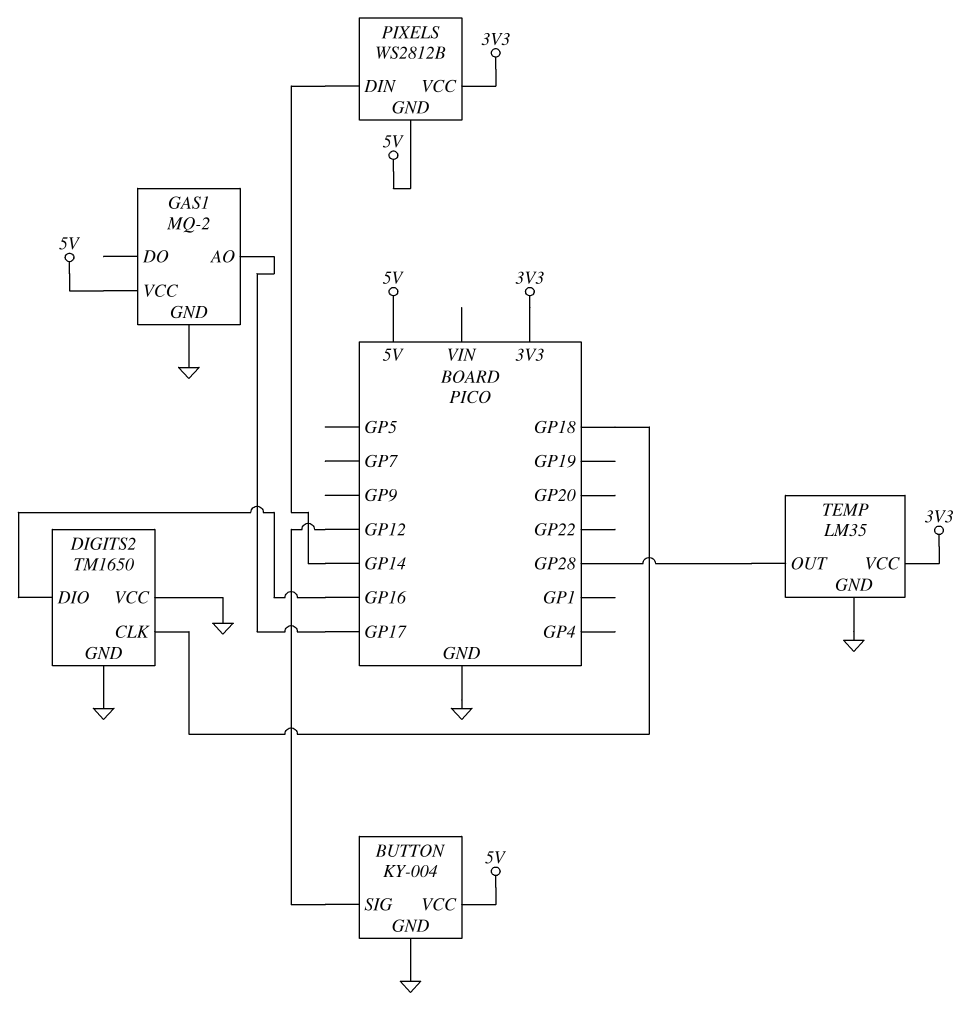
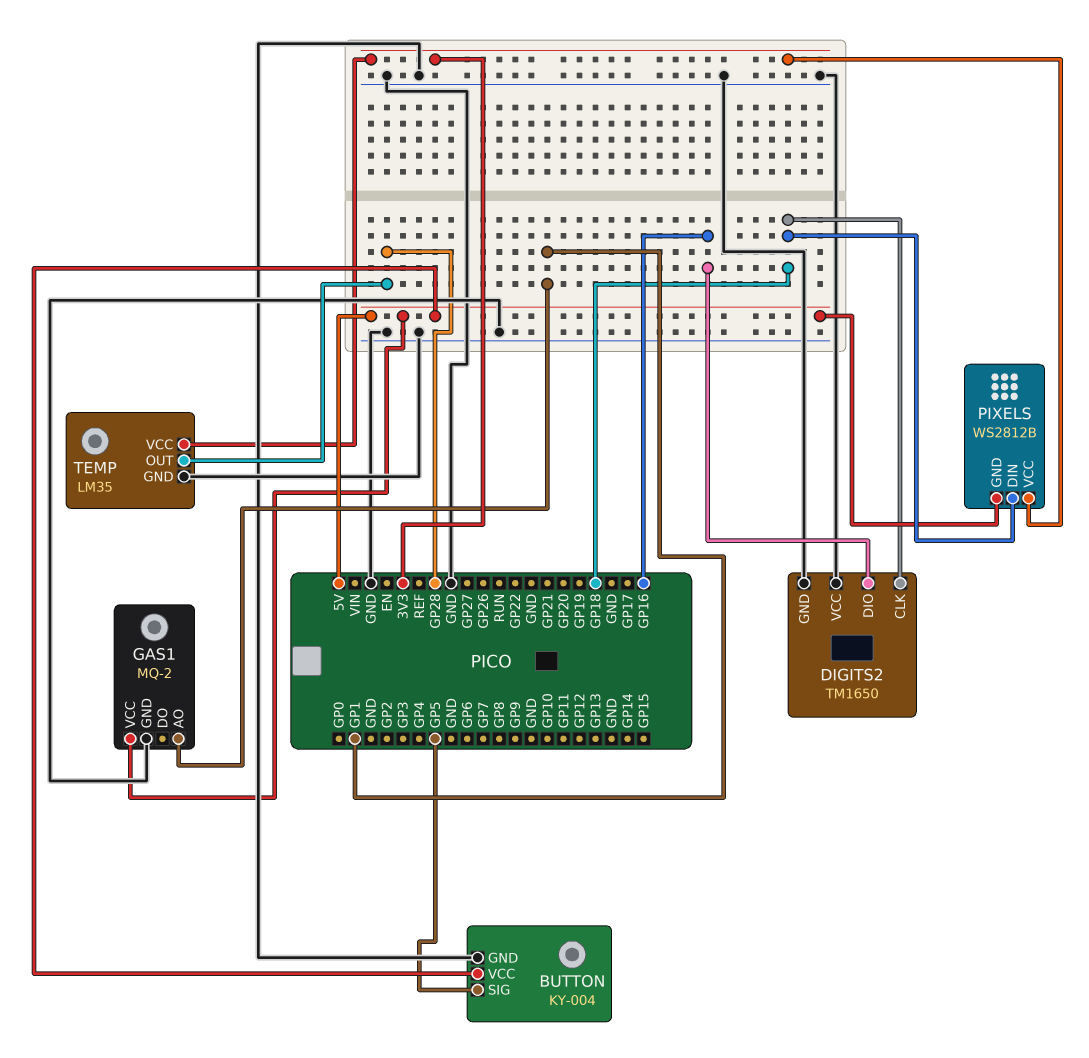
BUTTON pin SIG: GP12 -> GP5
GAS1 pin AO: GP17 -> GP1
PIXELS pin DIN: GP14 -> GP18

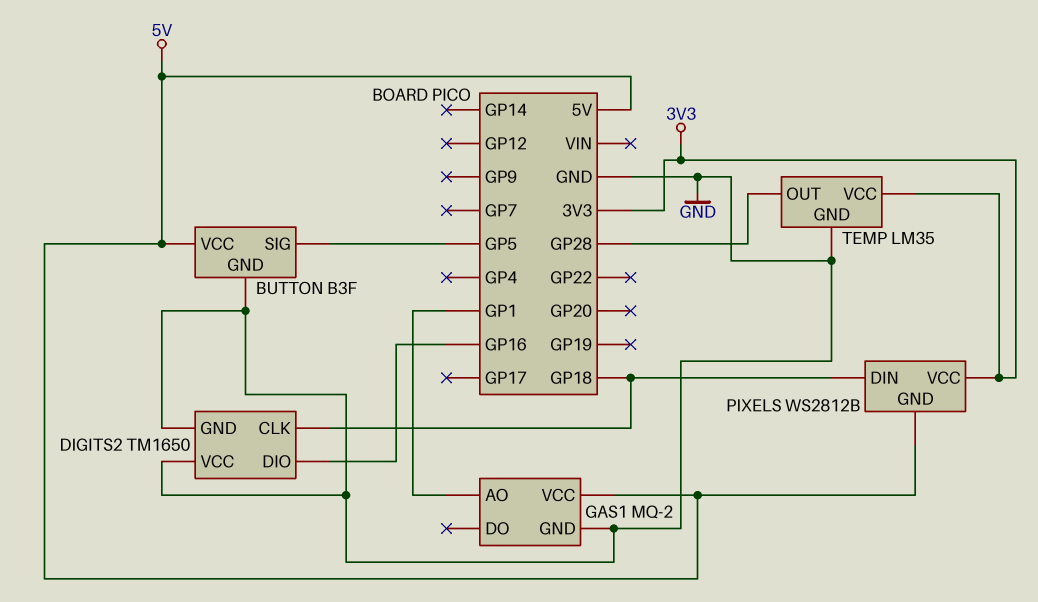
BUTTON: KY-004 -> B3F

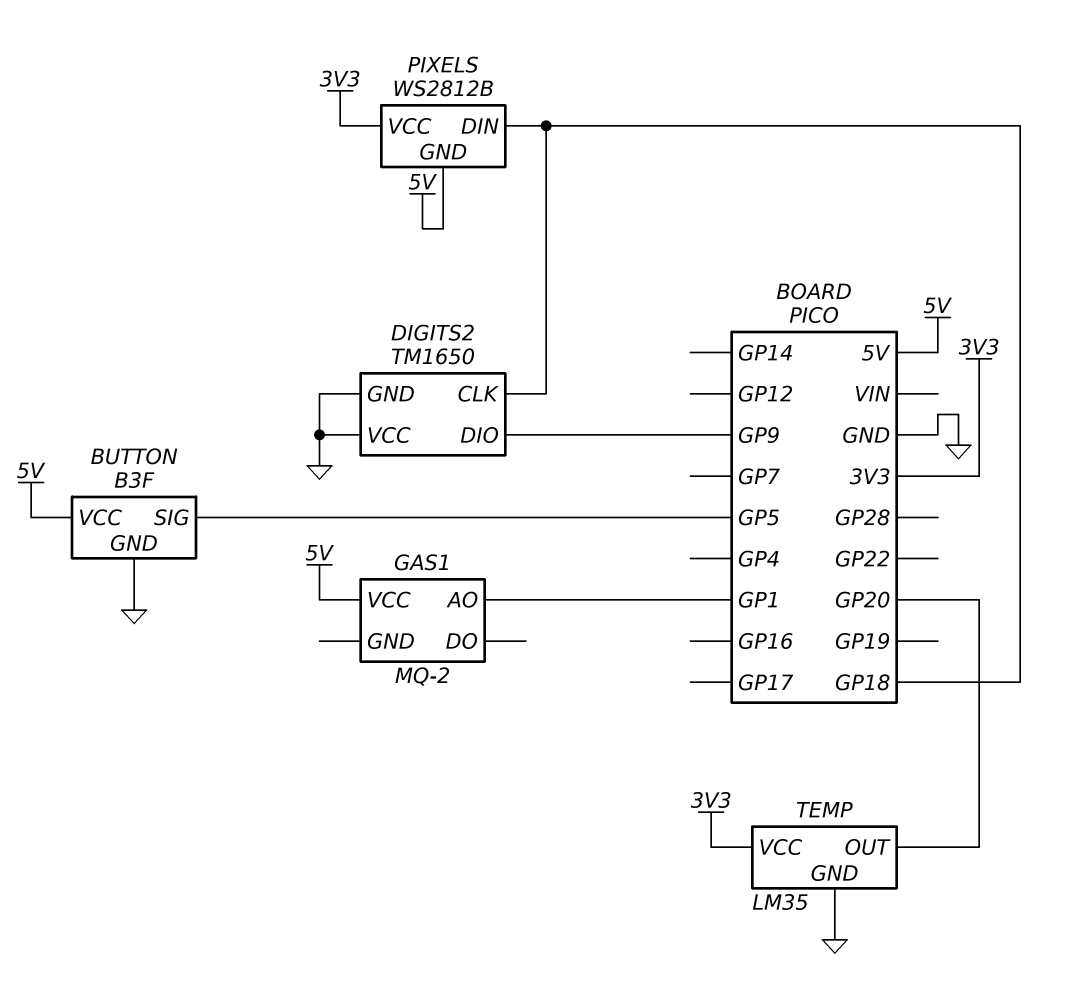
DIGITS2 pin DIO: GP16 -> GP9
GAS1 pin GND: GND -> none
TEMP pin OUT: GP28 -> GP20

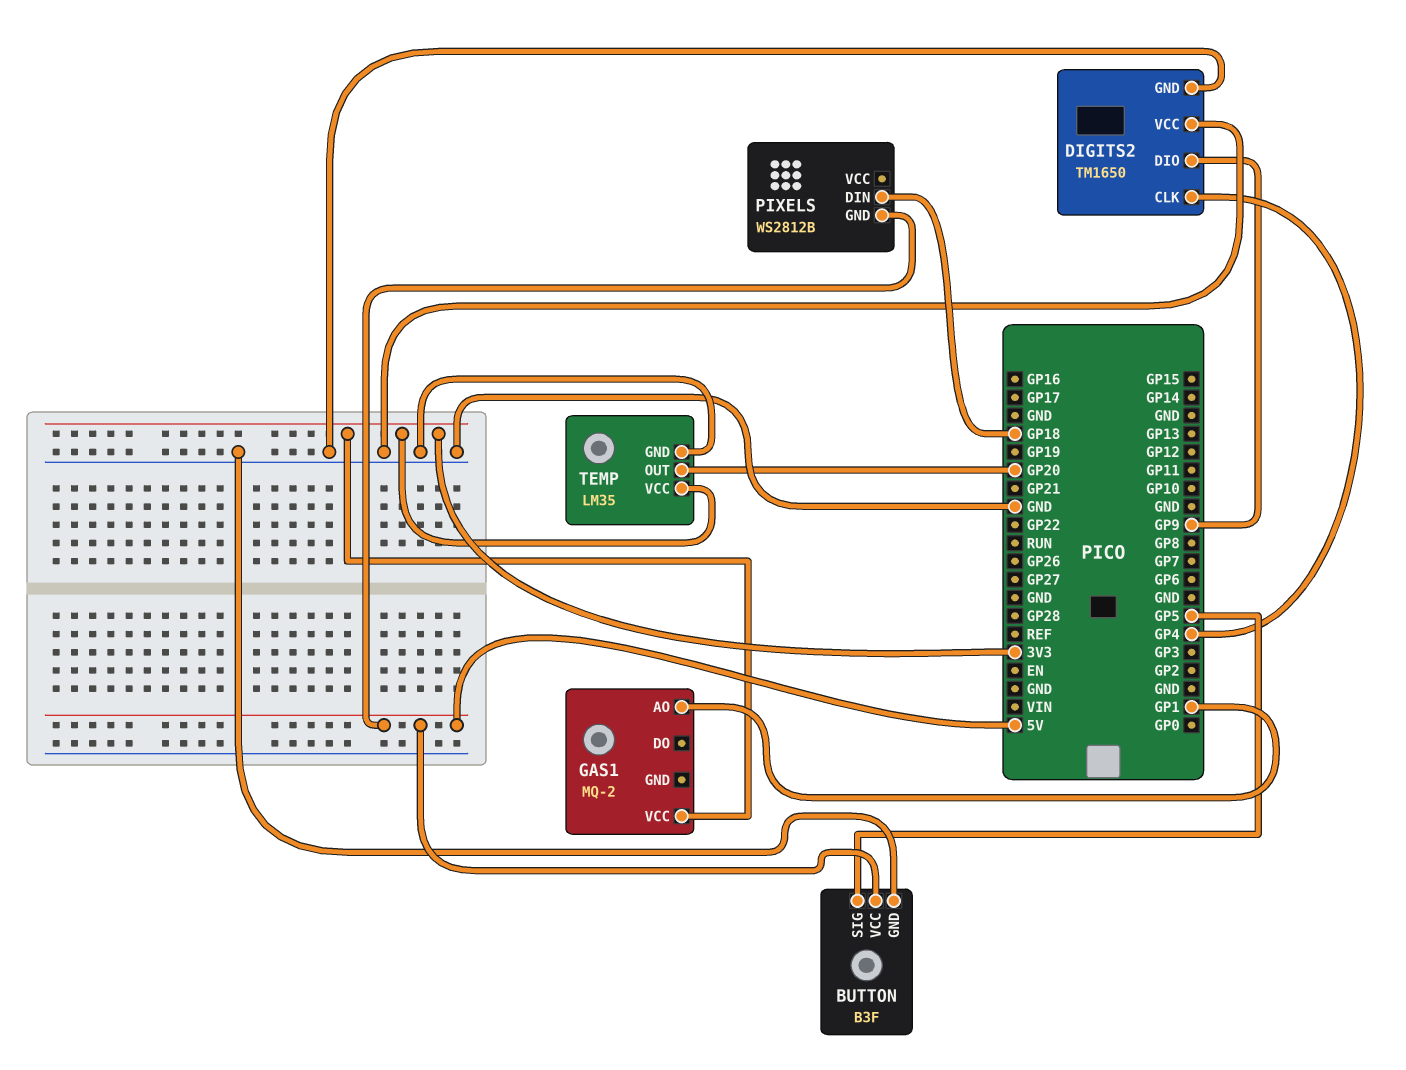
DIGITS2 pin CLK: GP18 -> GP4
GAS1 pin VCC: 5V -> 3V3
PIXELS pin VCC: 3V3 -> none

